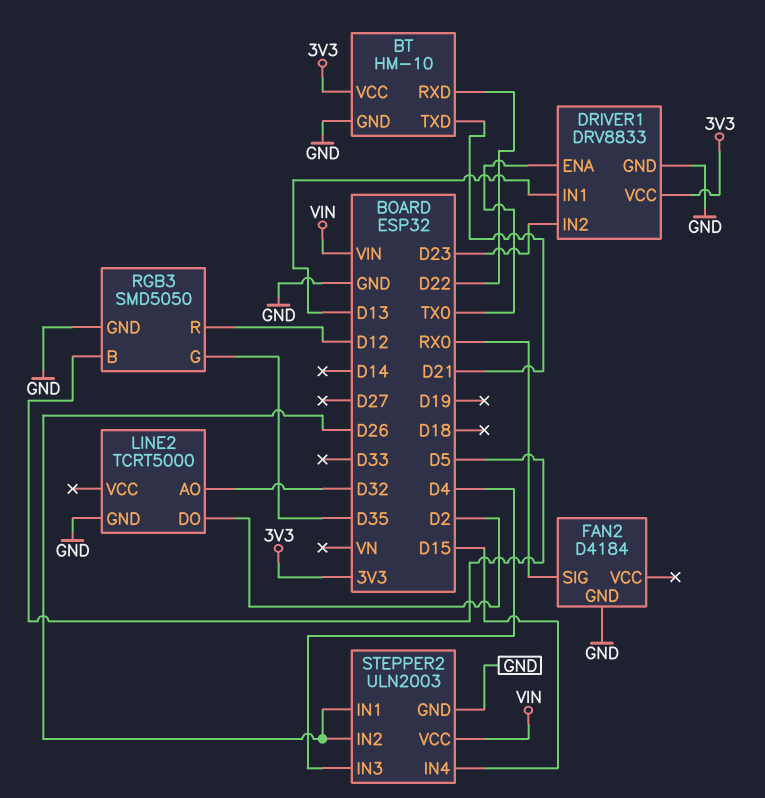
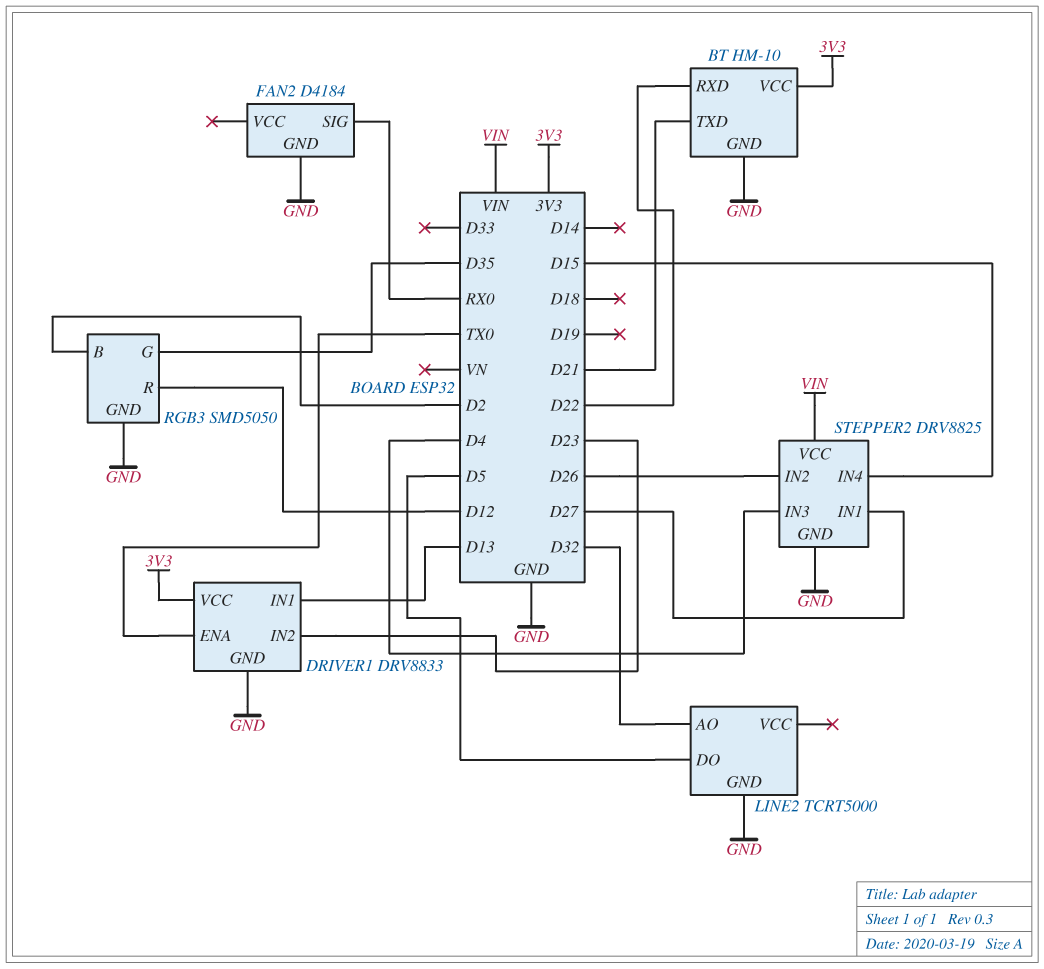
LINE2 pin DO: D2 -> D5
RGB3 pin B: D5 -> D2
STEPPER2: ULN2003 -> DRV8825
STEPPER2 pin IN1: D26 -> D27

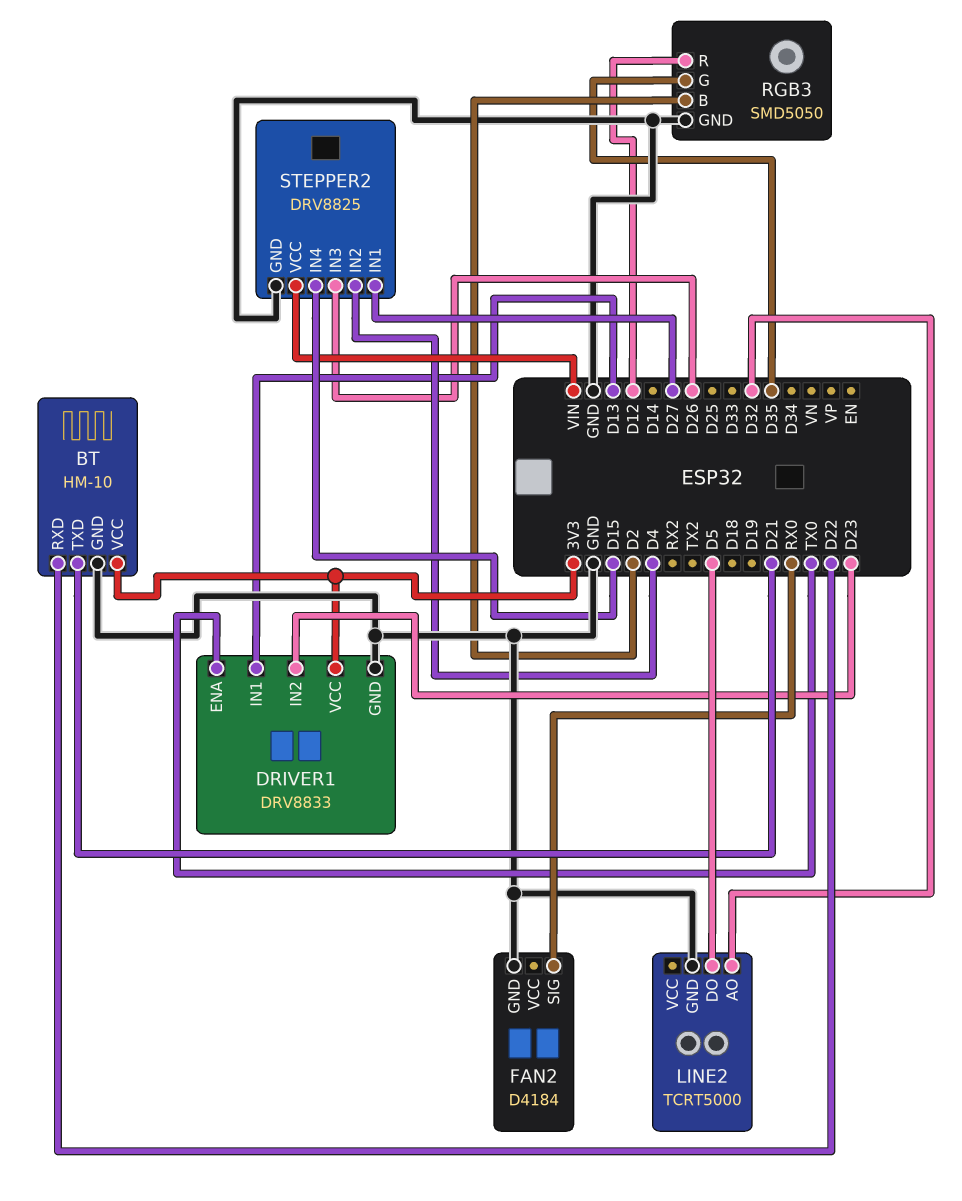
STEPPER2 pin IN2: D26 -> D4
STEPPER2 pin IN3: D4 -> D26

